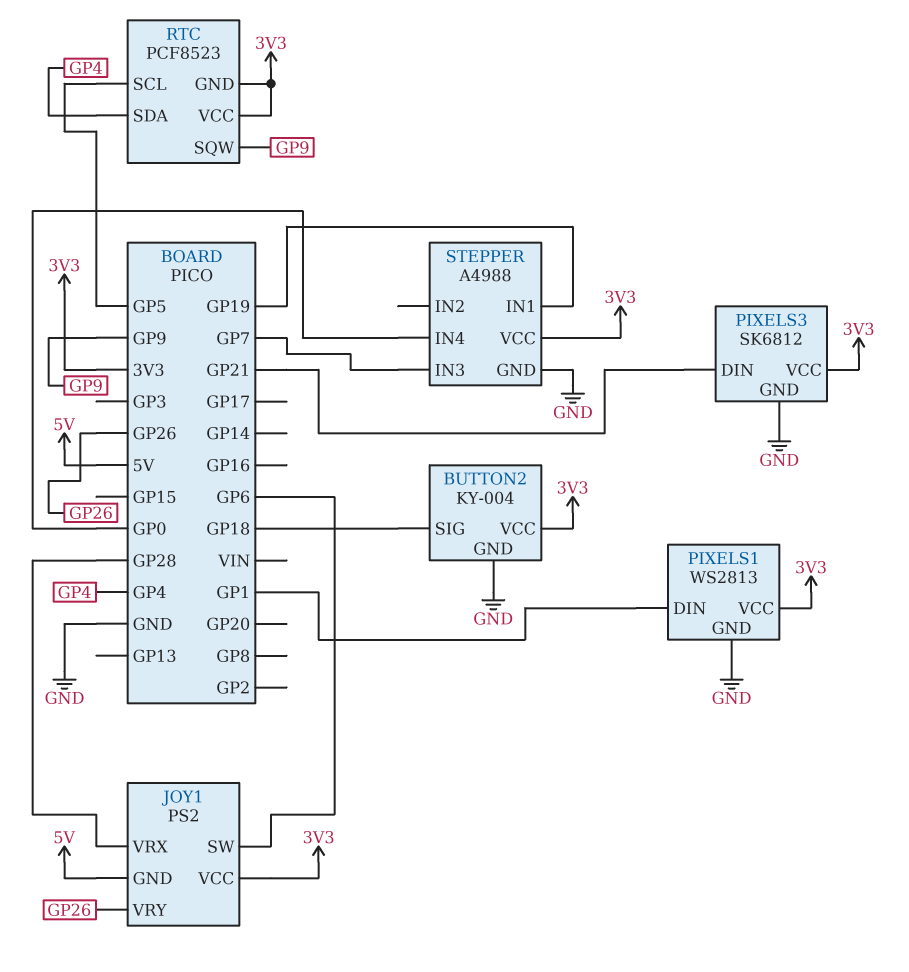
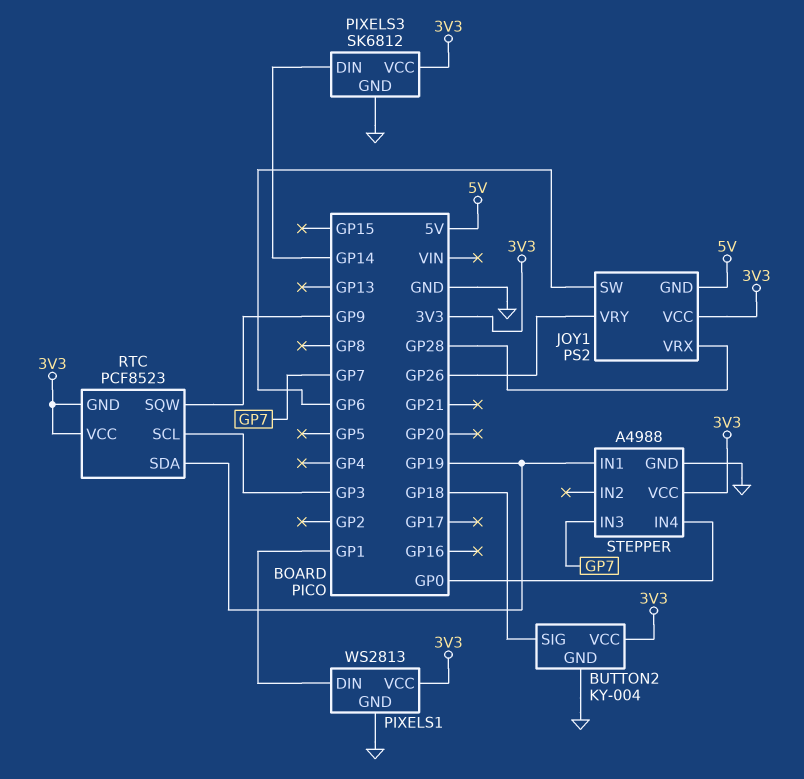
PIXELS3 pin DIN: GP21 -> GP14
RTC pin SCL: GP5 -> GP3
RTC pin SDA: GP4 -> GP19

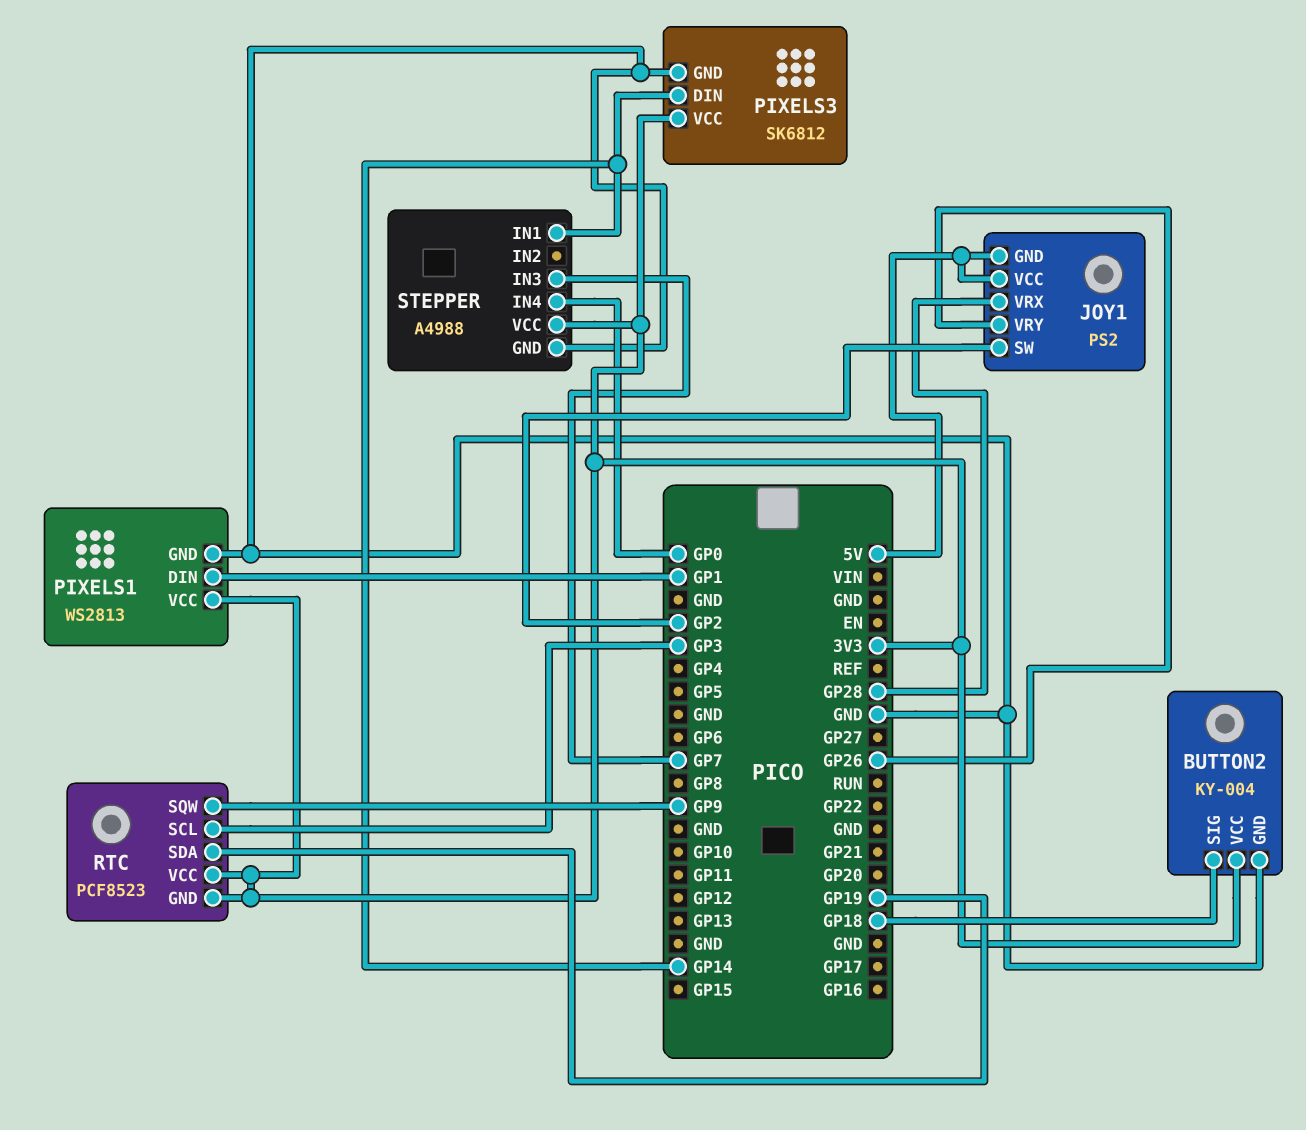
JOY1 pin SW: GP6 -> GP2
JOY1 pin VCC: 3V3 -> 5V
STEPPER pin IN1: GP19 -> GP14

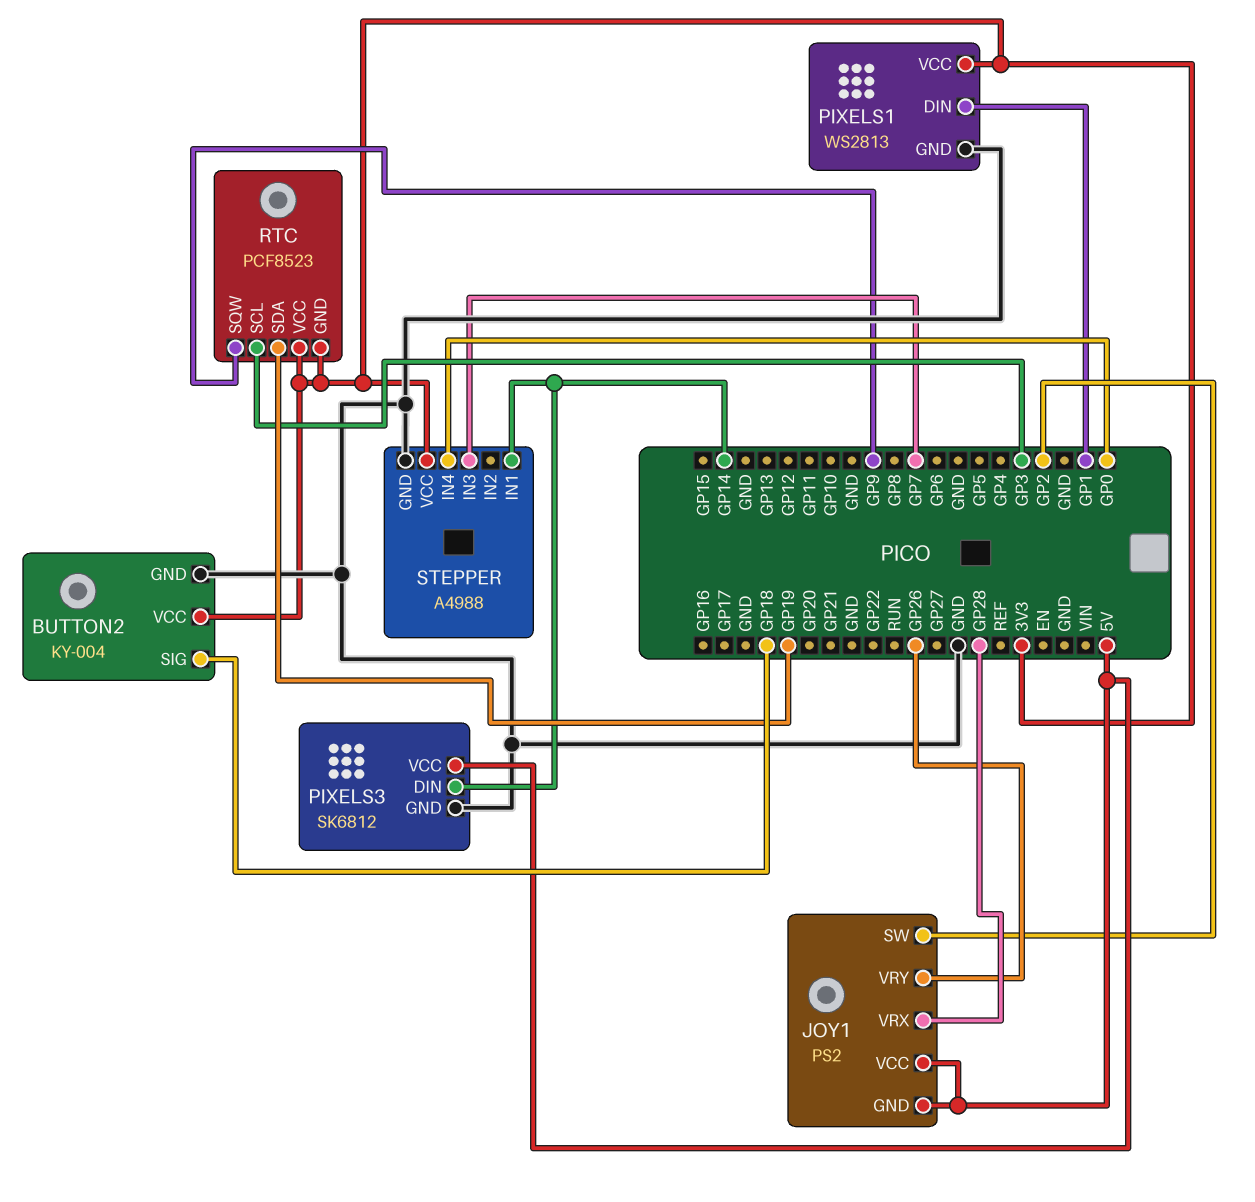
PIXELS3 pin VCC: 3V3 -> 5V

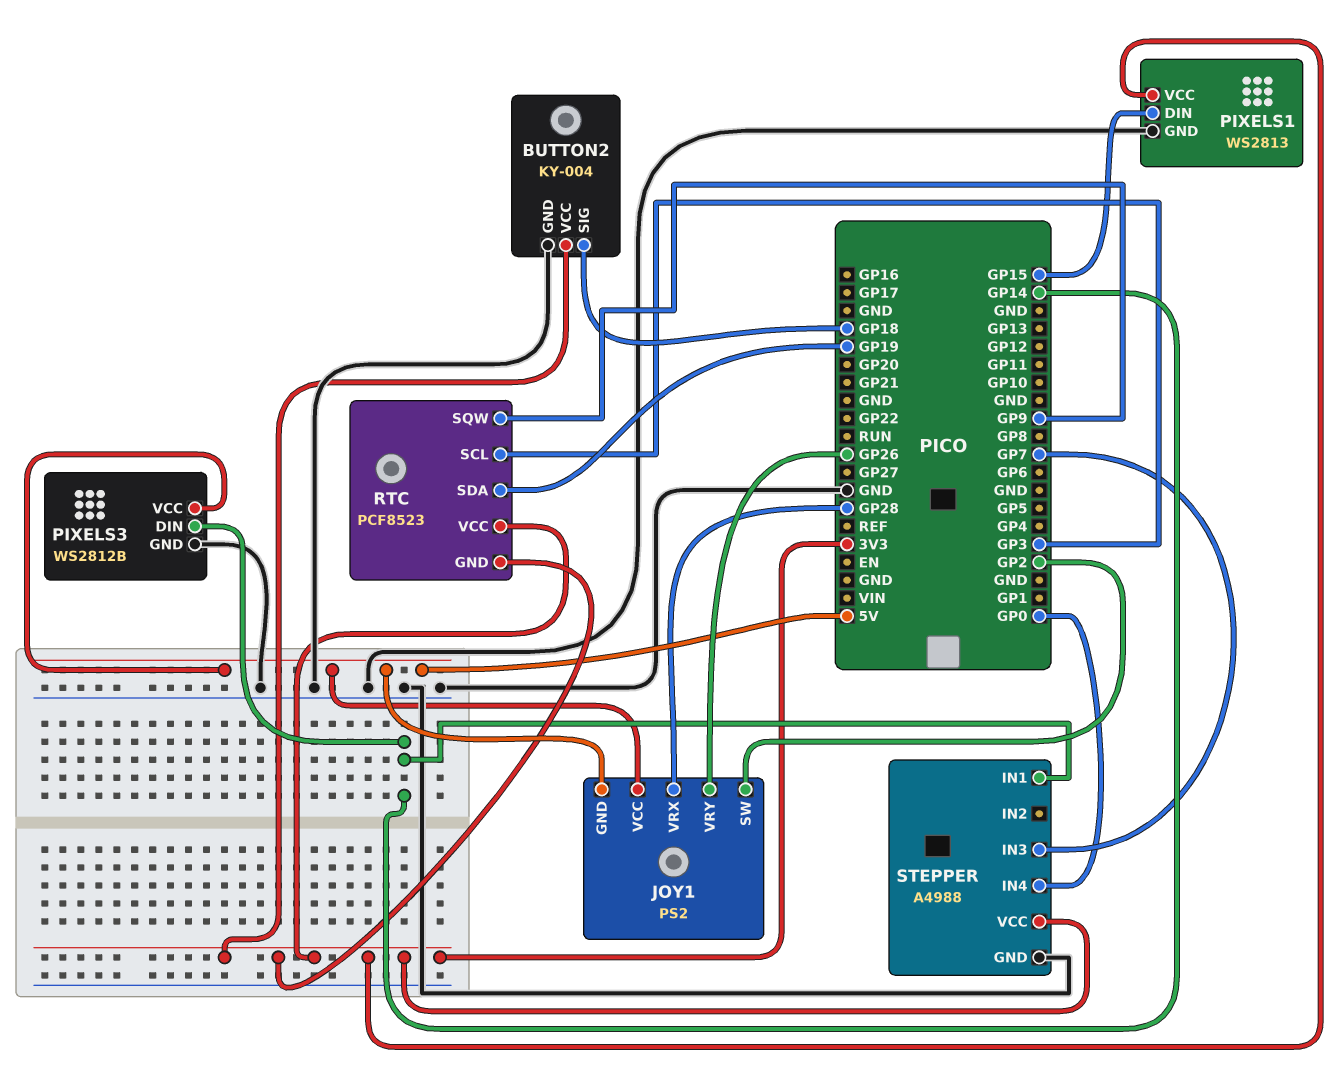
PIXELS1 pin DIN: GP1 -> GP15
PIXELS3: SK6812 -> WS2812B

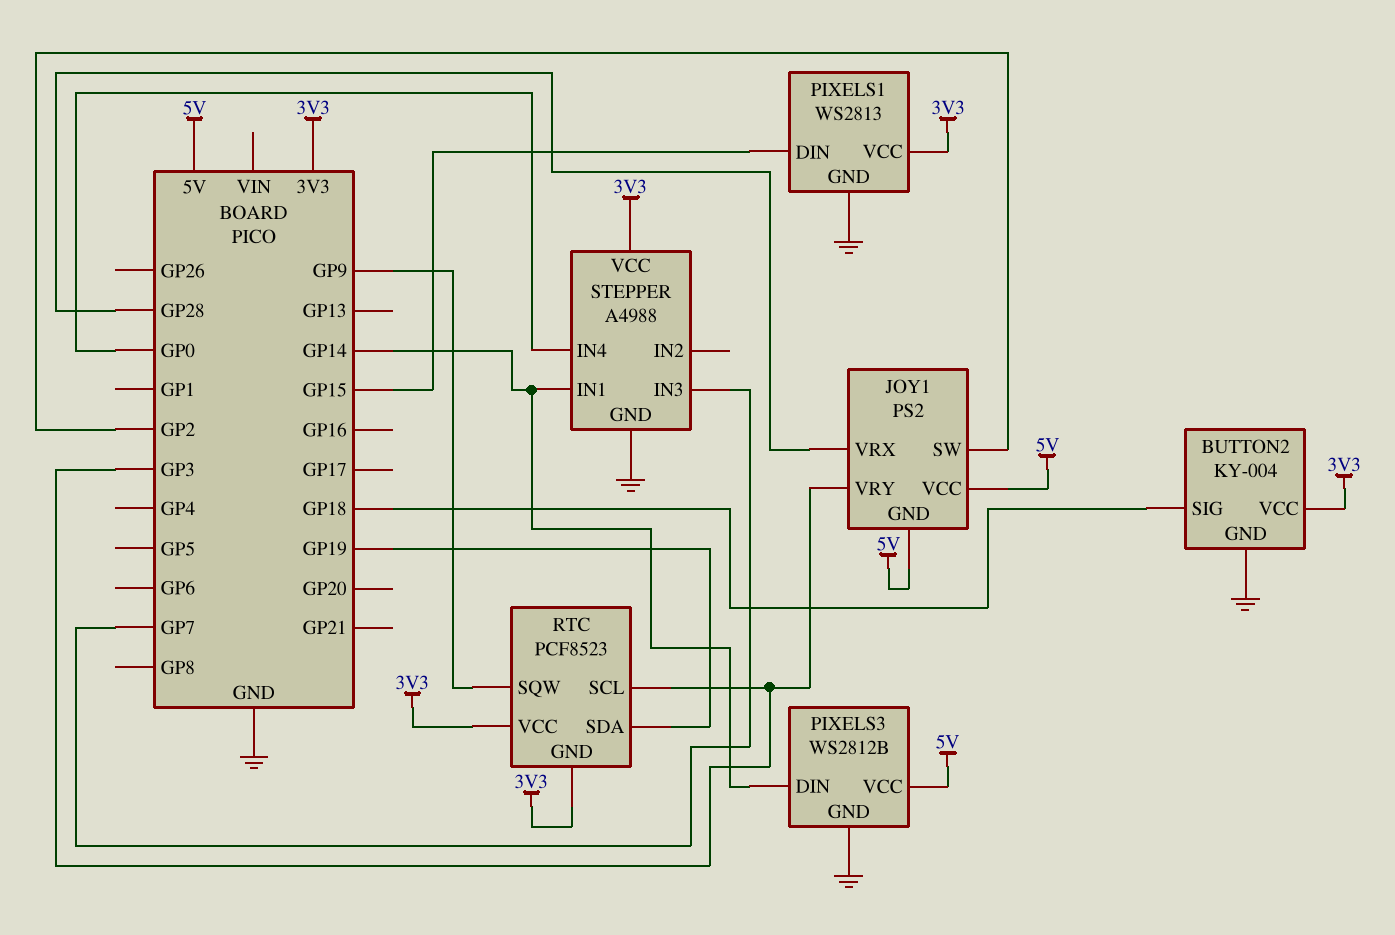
JOY1 pin VRY: GP26 -> GP3

